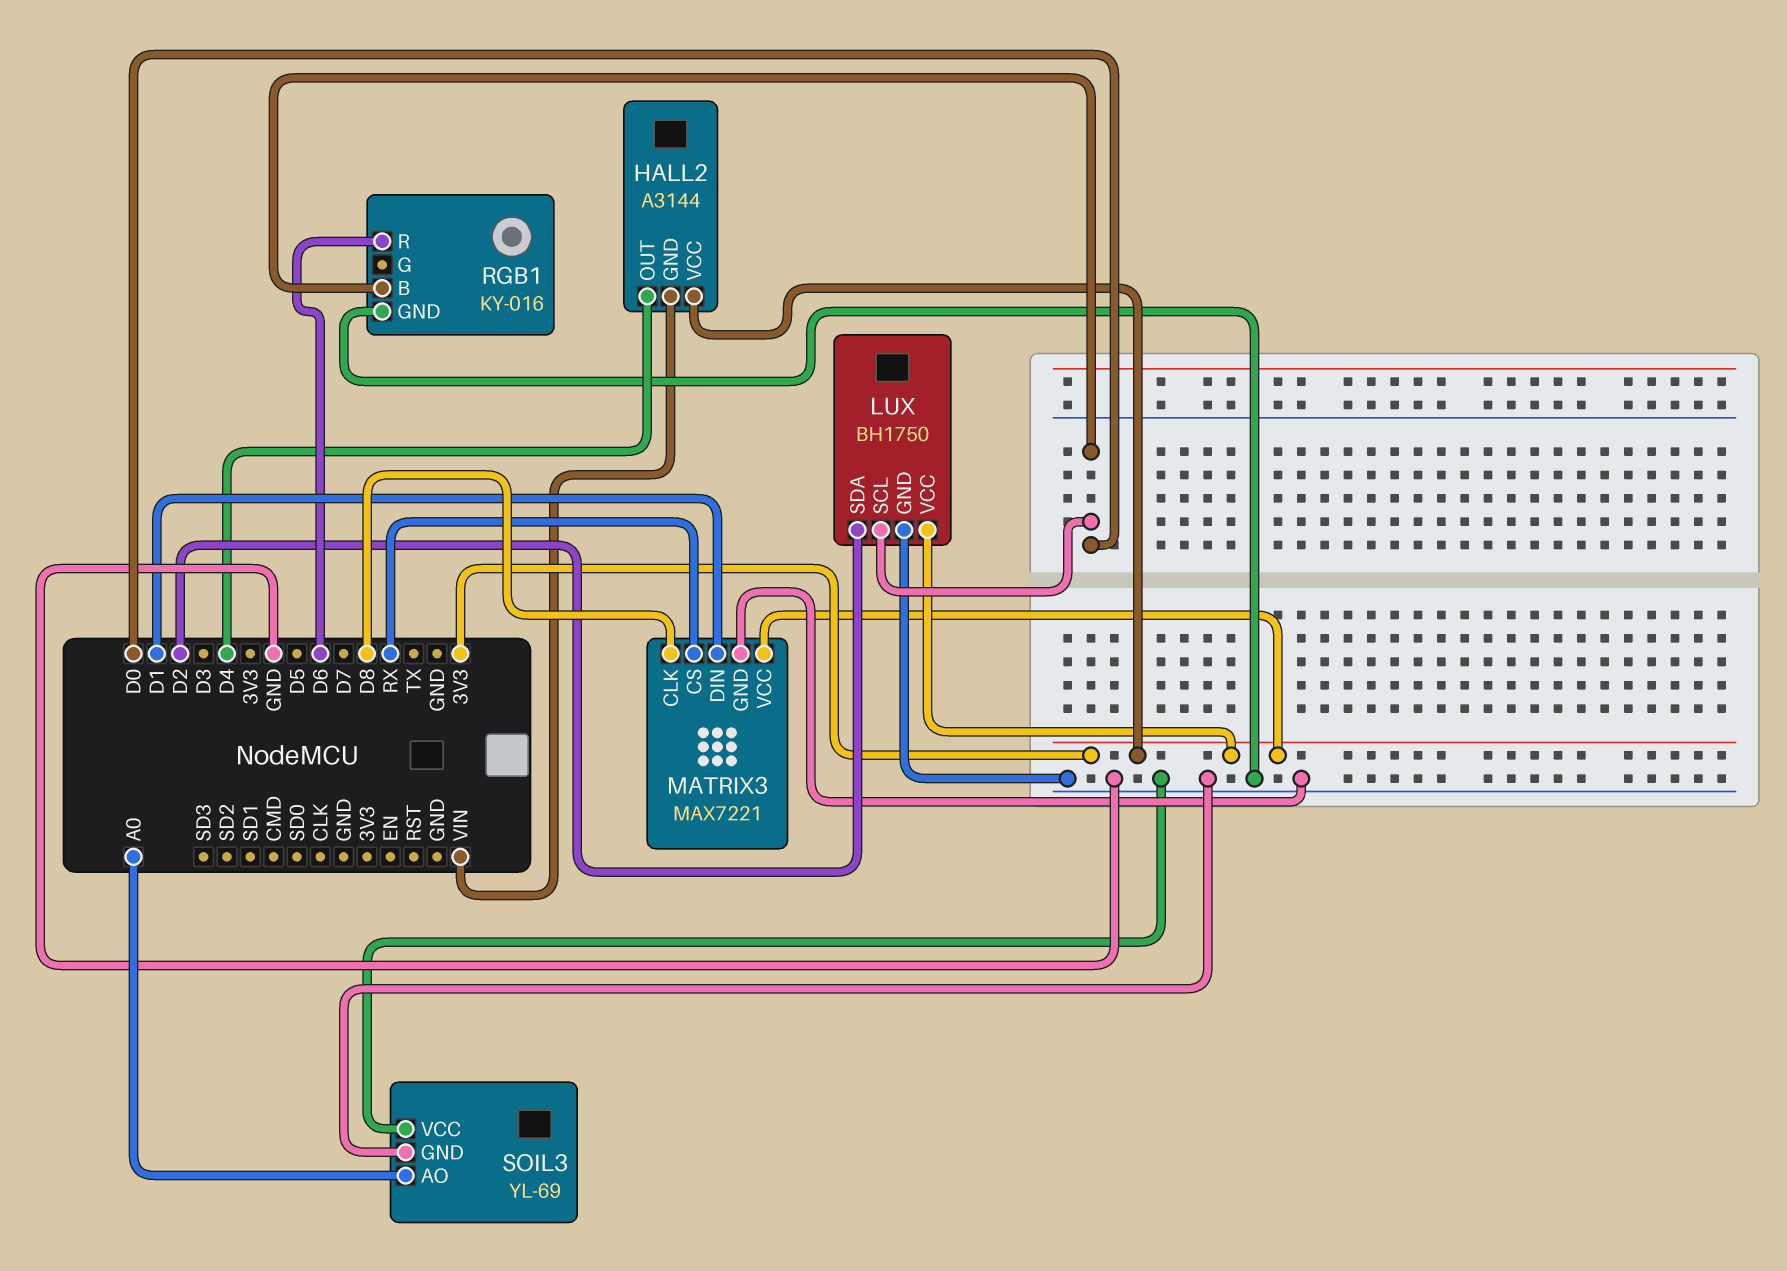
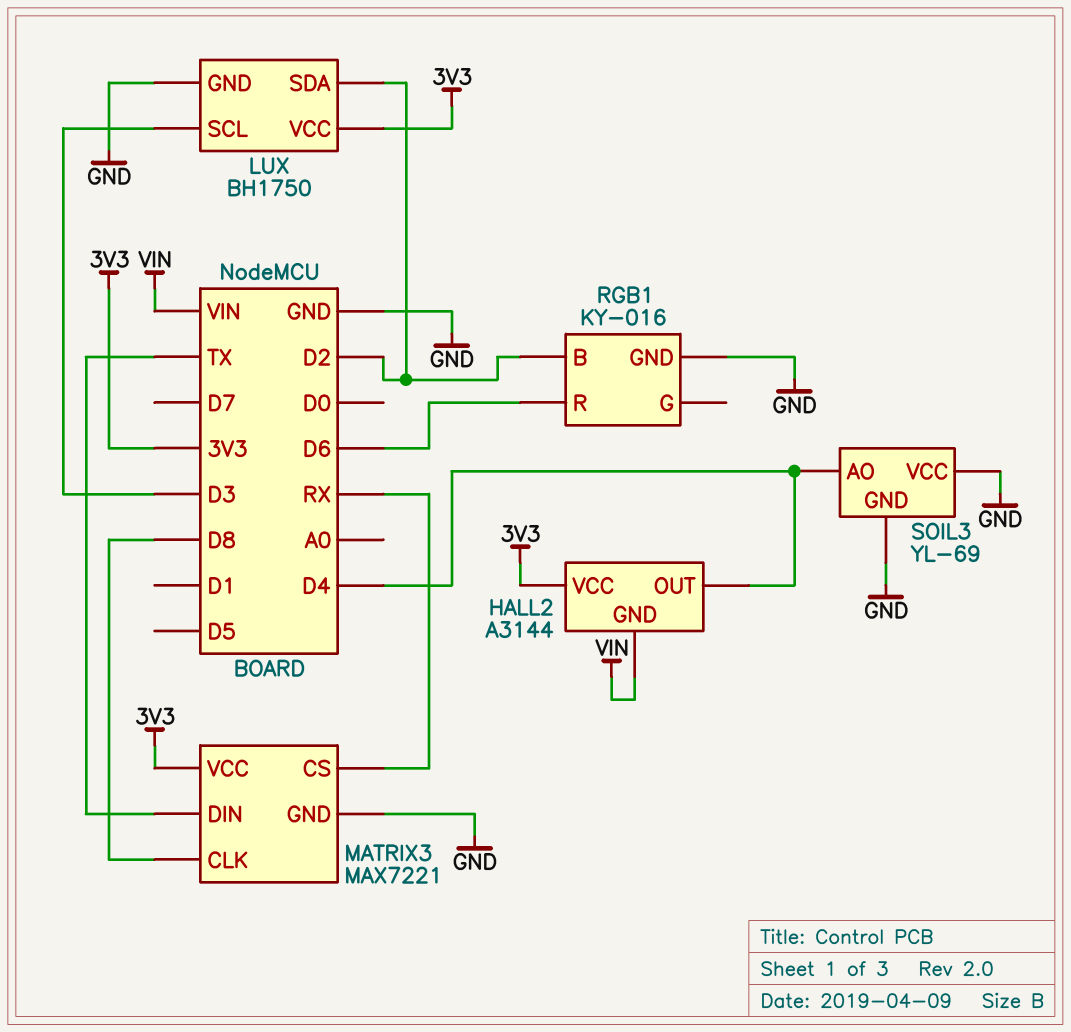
LUX pin SCL: D0 -> D3
MATRIX3 pin DIN: D1 -> TX
RGB1 pin B: D0 -> D2
SOIL3 pin AO: A0 -> D4

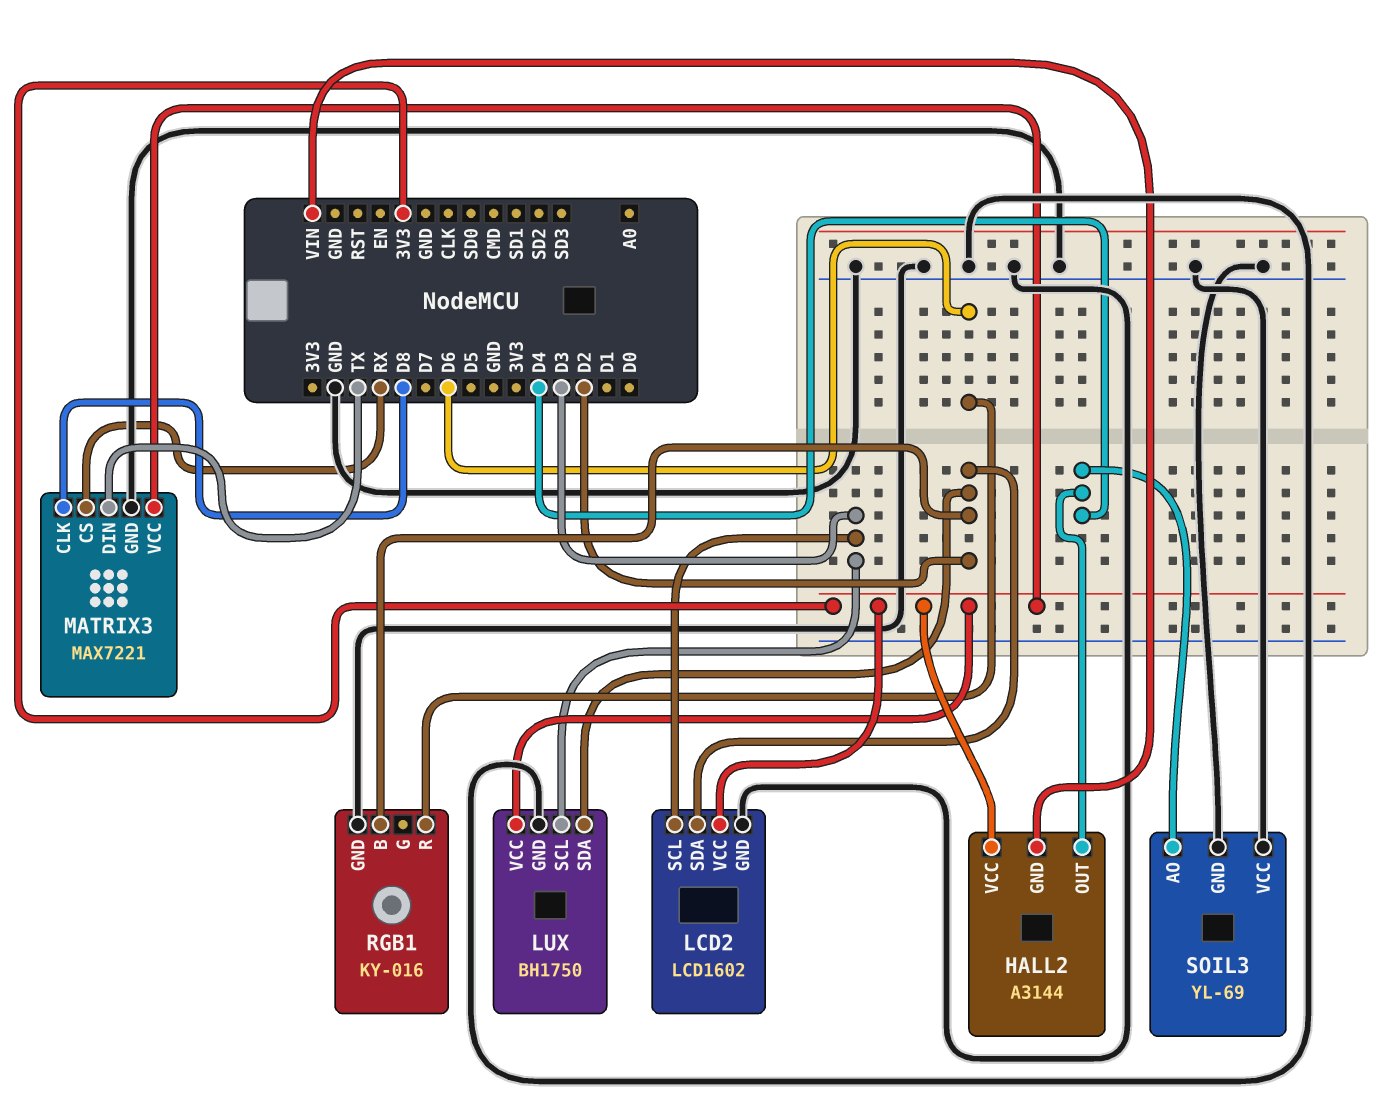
LCD2: none -> LCD1602
LCD2 pin GND: none -> GND
LCD2 pin SCL: none -> D3
LCD2 pin SDA: none -> D2
LCD2 pin VCC: none -> 3V3

